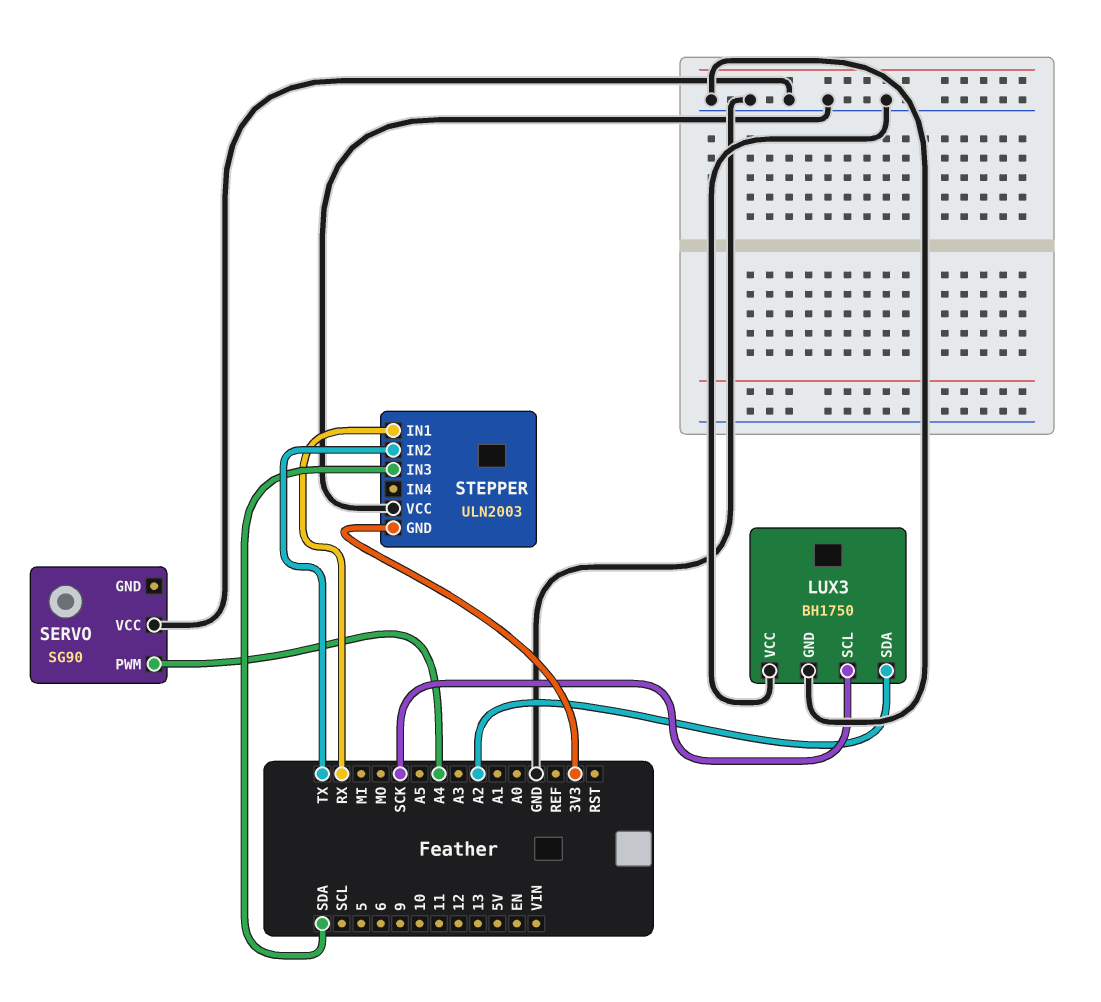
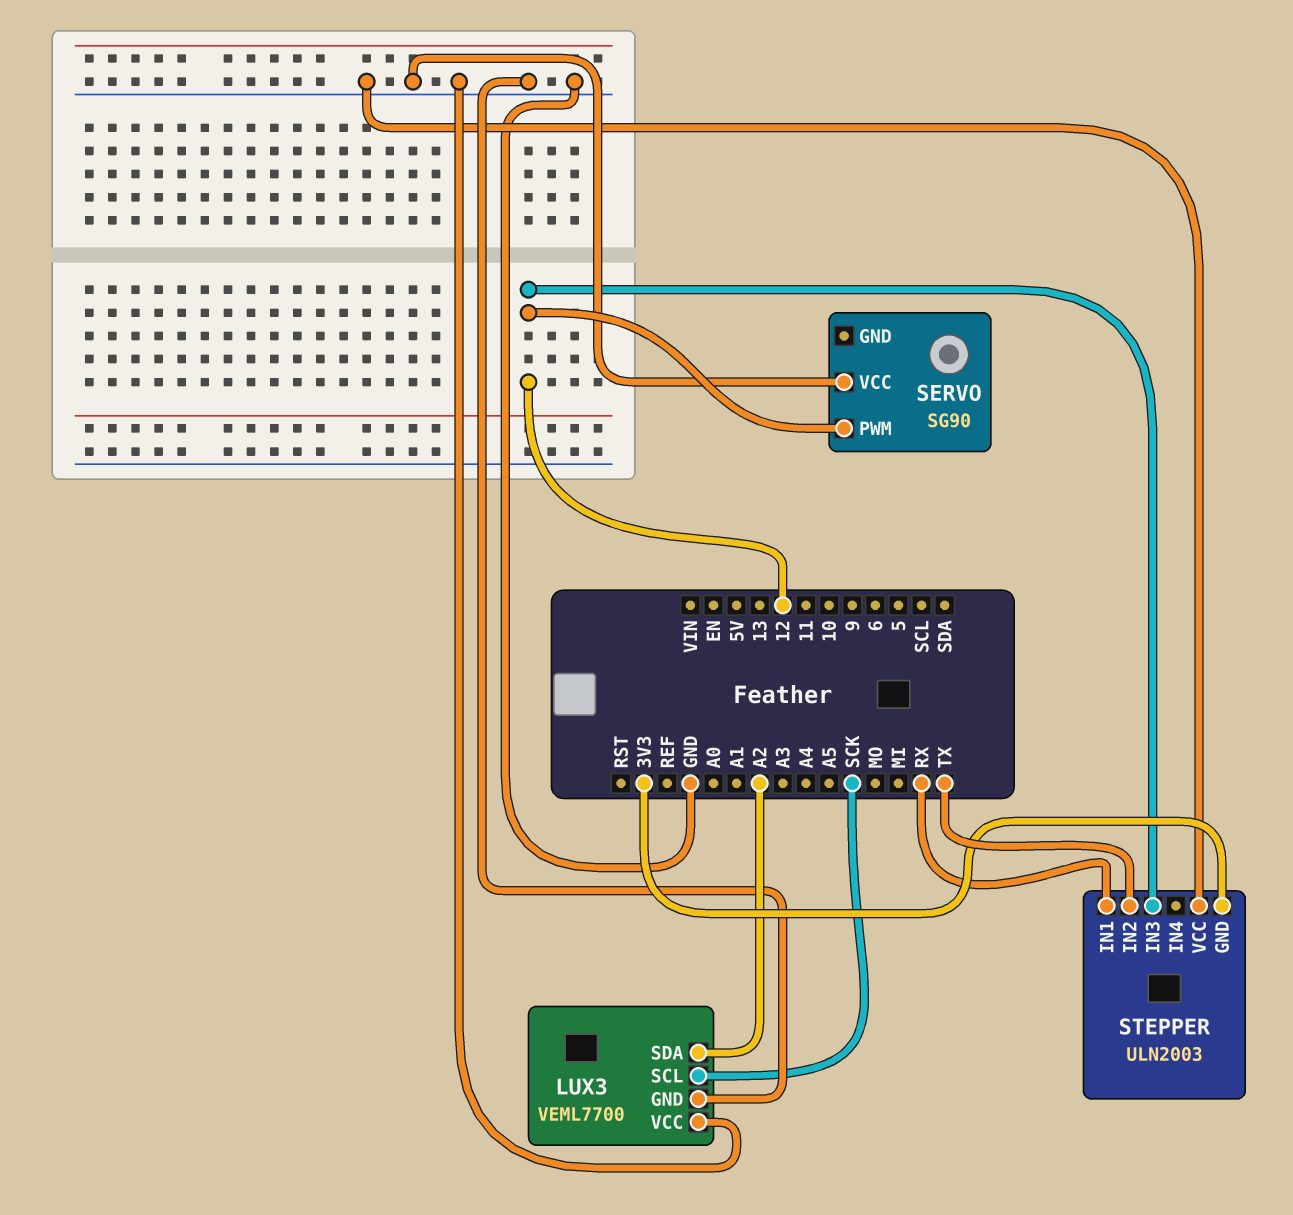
LUX3: BH1750 -> VEML7700
SERVO pin PWM: A4 -> 12
STEPPER pin IN3: SDA -> 12

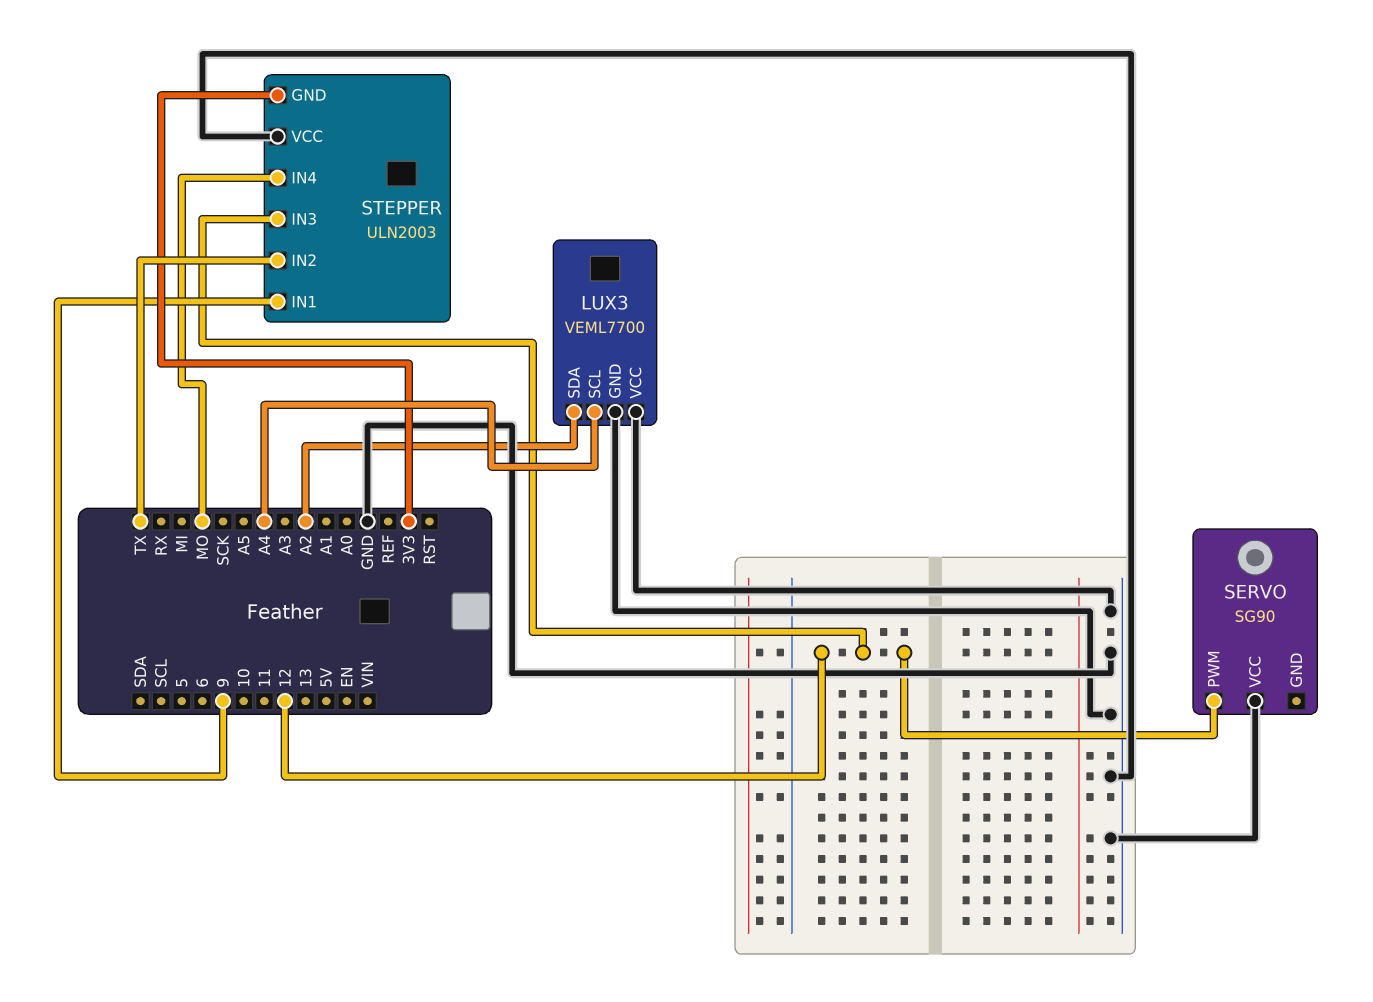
LUX3 pin SCL: SCK -> A4
STEPPER pin IN1: RX -> 9
STEPPER pin IN4: none -> MO

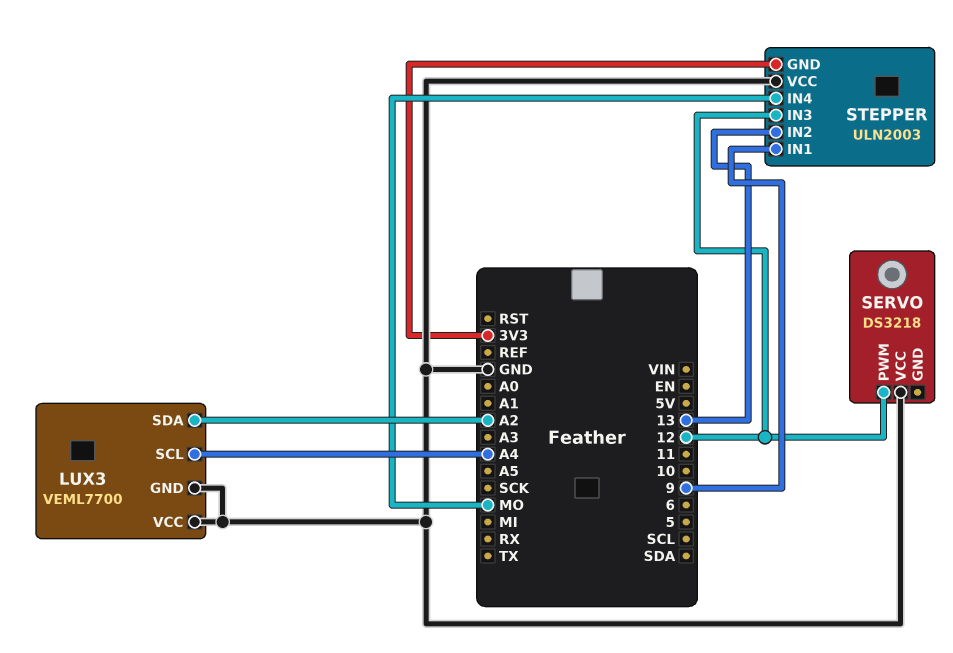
SERVO: SG90 -> DS3218
STEPPER pin IN2: TX -> 13

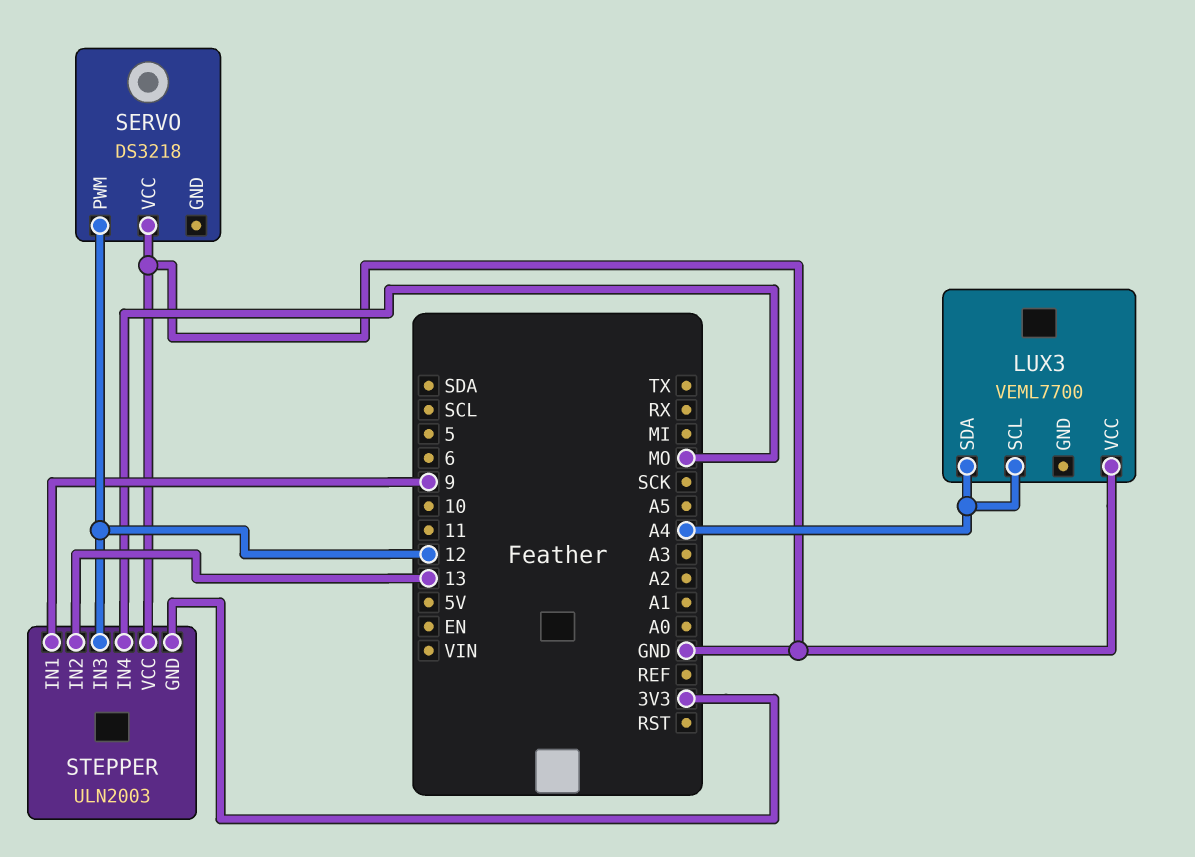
LUX3 pin GND: GND -> none
LUX3 pin SDA: A2 -> A4

